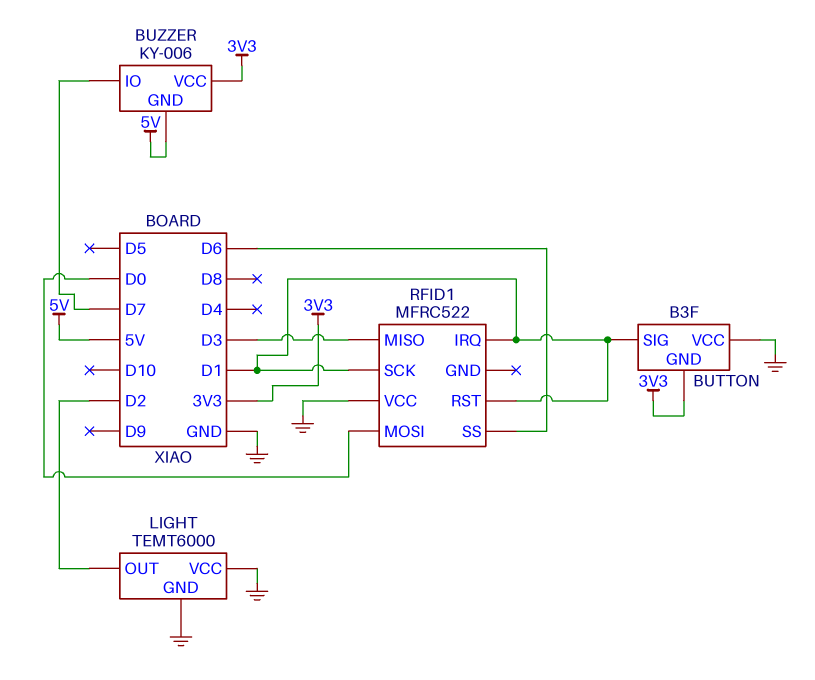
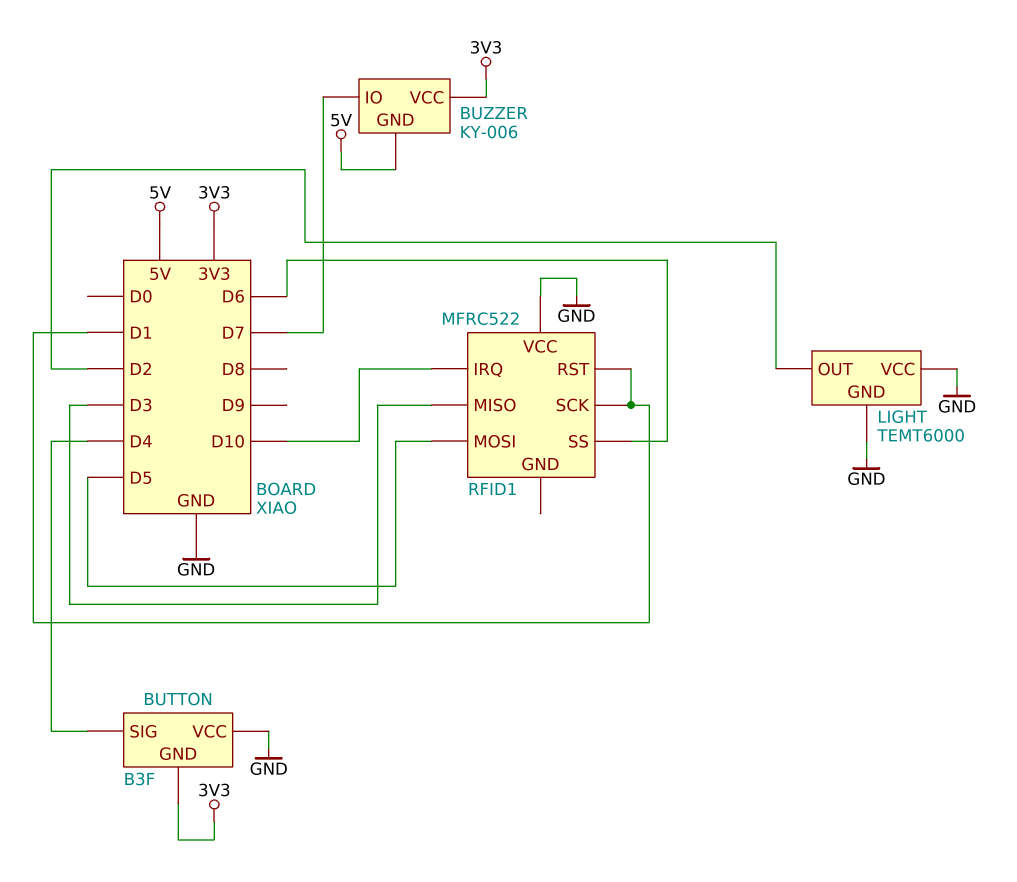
BUTTON pin SIG: D1 -> D4
RFID1 pin IRQ: D1 -> D10
RFID1 pin MOSI: D0 -> D5

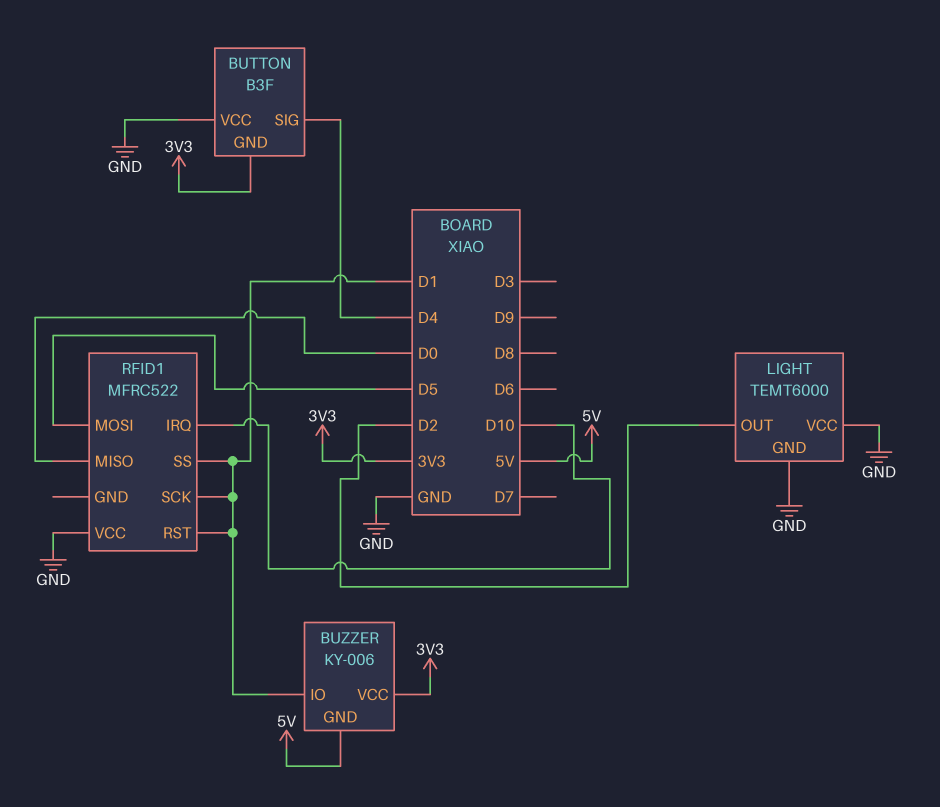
BUZZER pin IO: D7 -> D1
RFID1 pin MISO: D3 -> D0
RFID1 pin SS: D6 -> D1

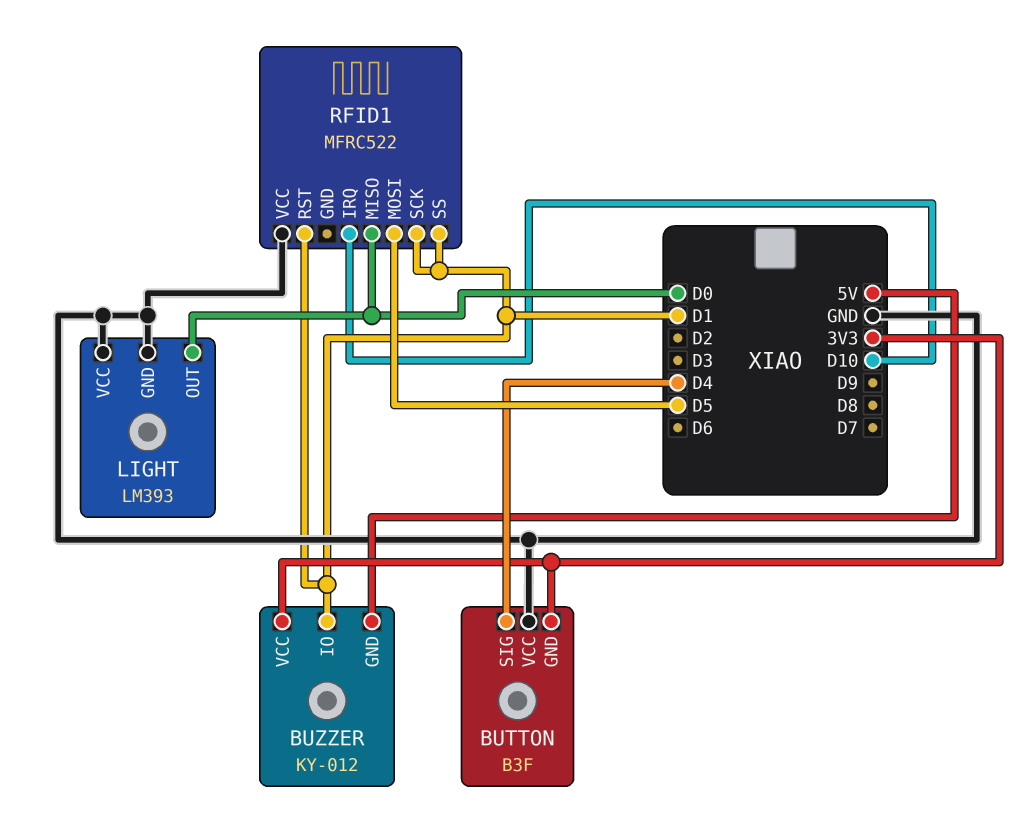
BUZZER: KY-006 -> KY-012
LIGHT: TEMT6000 -> LM393
LIGHT pin OUT: D2 -> D0

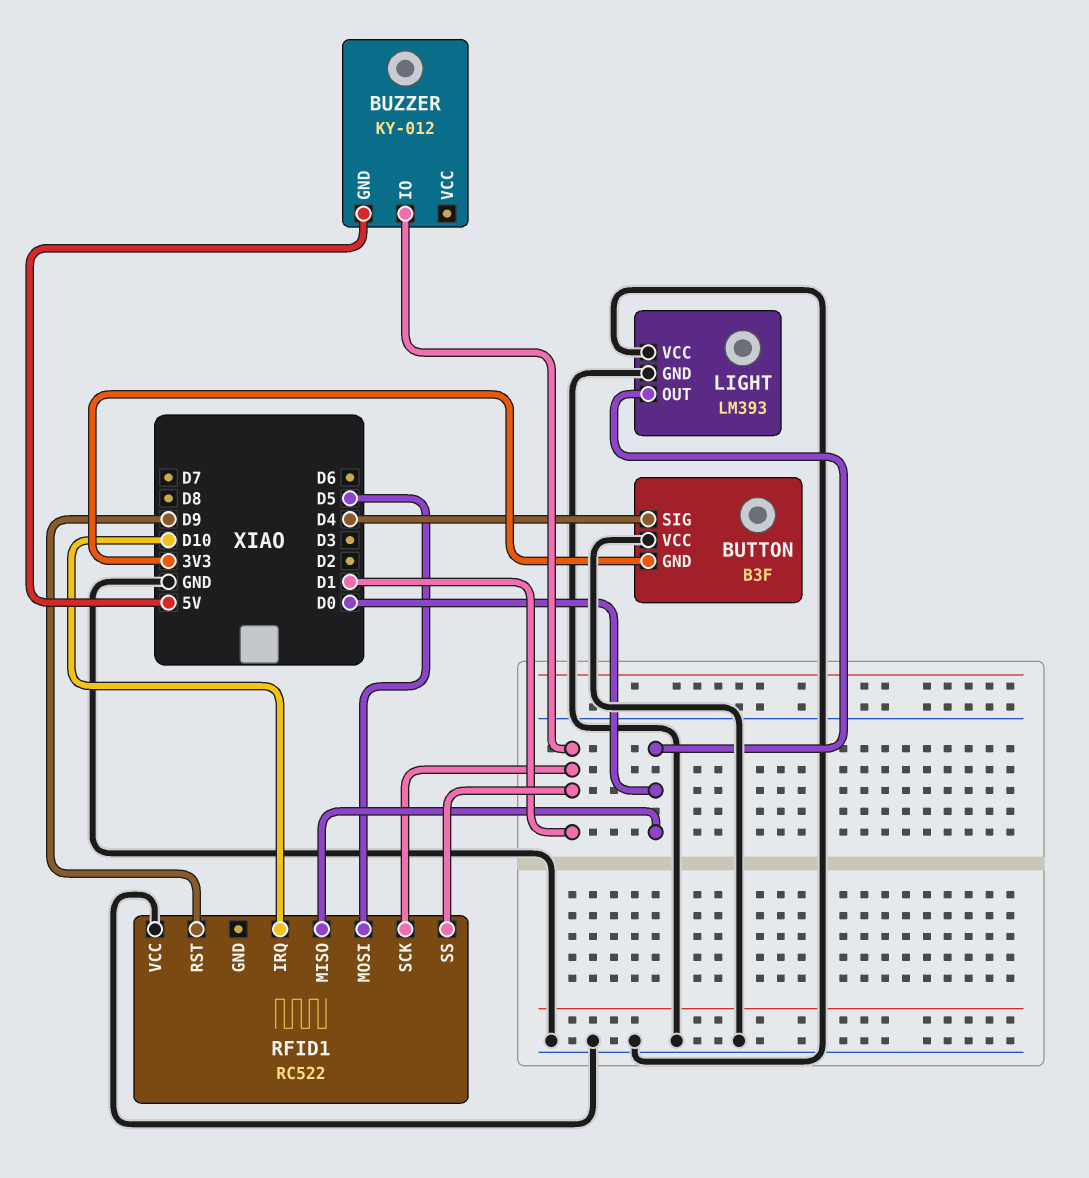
BUZZER pin VCC: 3V3 -> none
RFID1: MFRC522 -> RC522
RFID1 pin RST: D1 -> D9

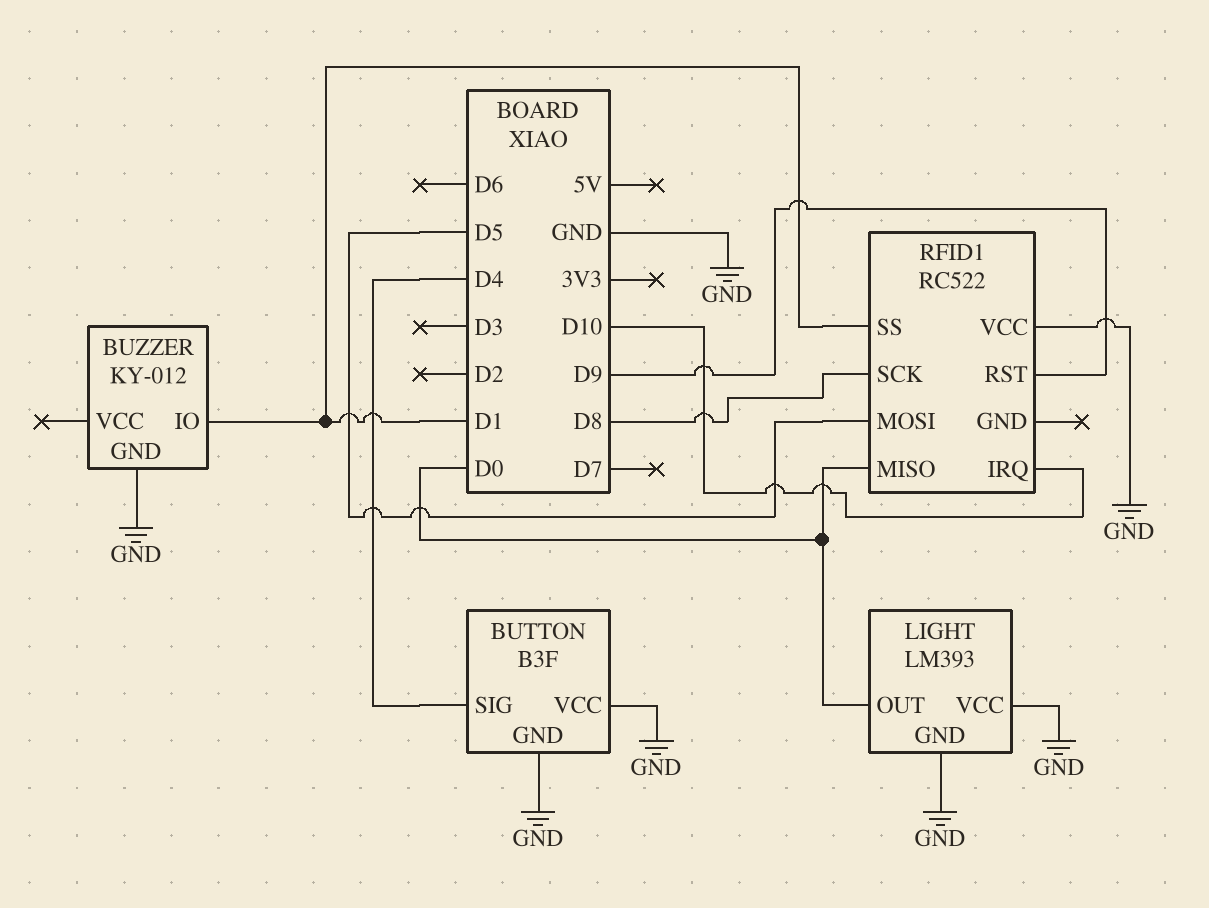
BUTTON pin GND: 3V3 -> GND
BUZZER pin GND: 5V -> GND
RFID1 pin SCK: D1 -> D8

